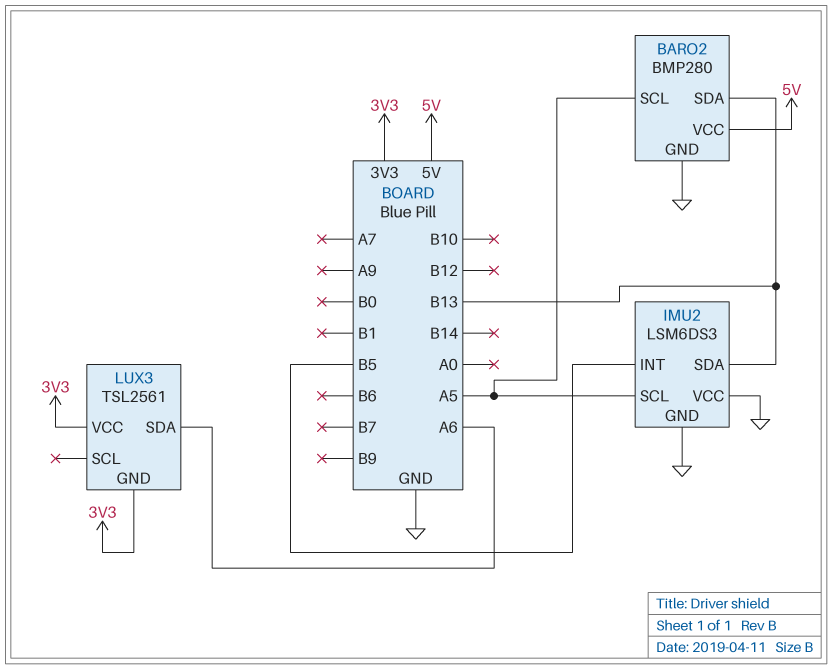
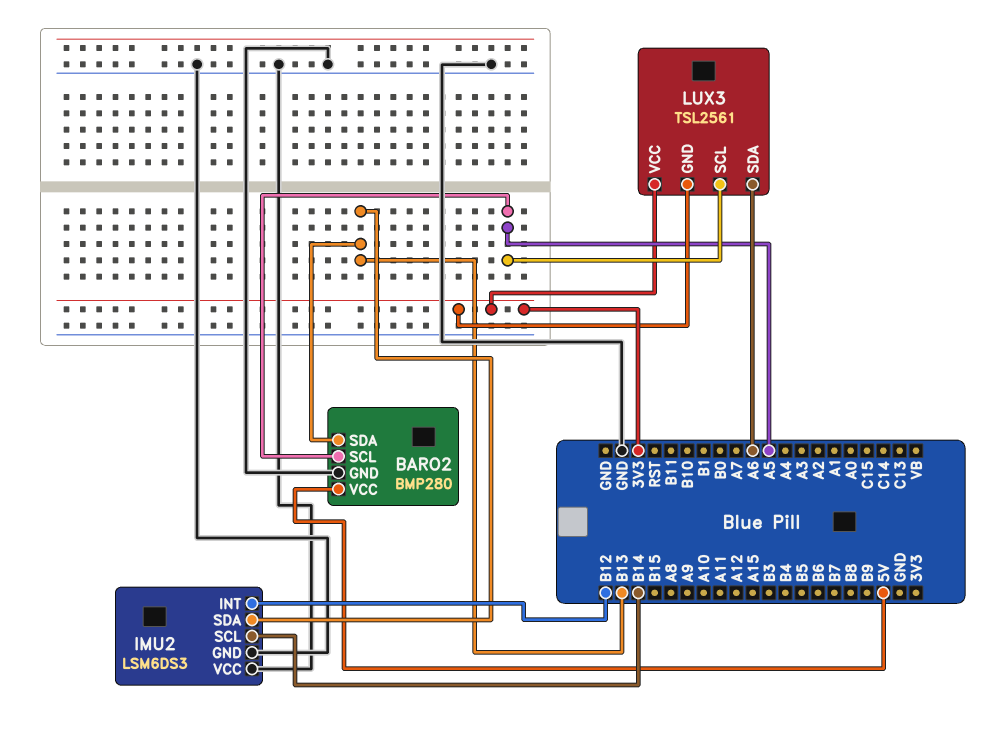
IMU2 pin INT: B5 -> B12
IMU2 pin SCL: A5 -> B14
LUX3 pin SCL: none -> A5

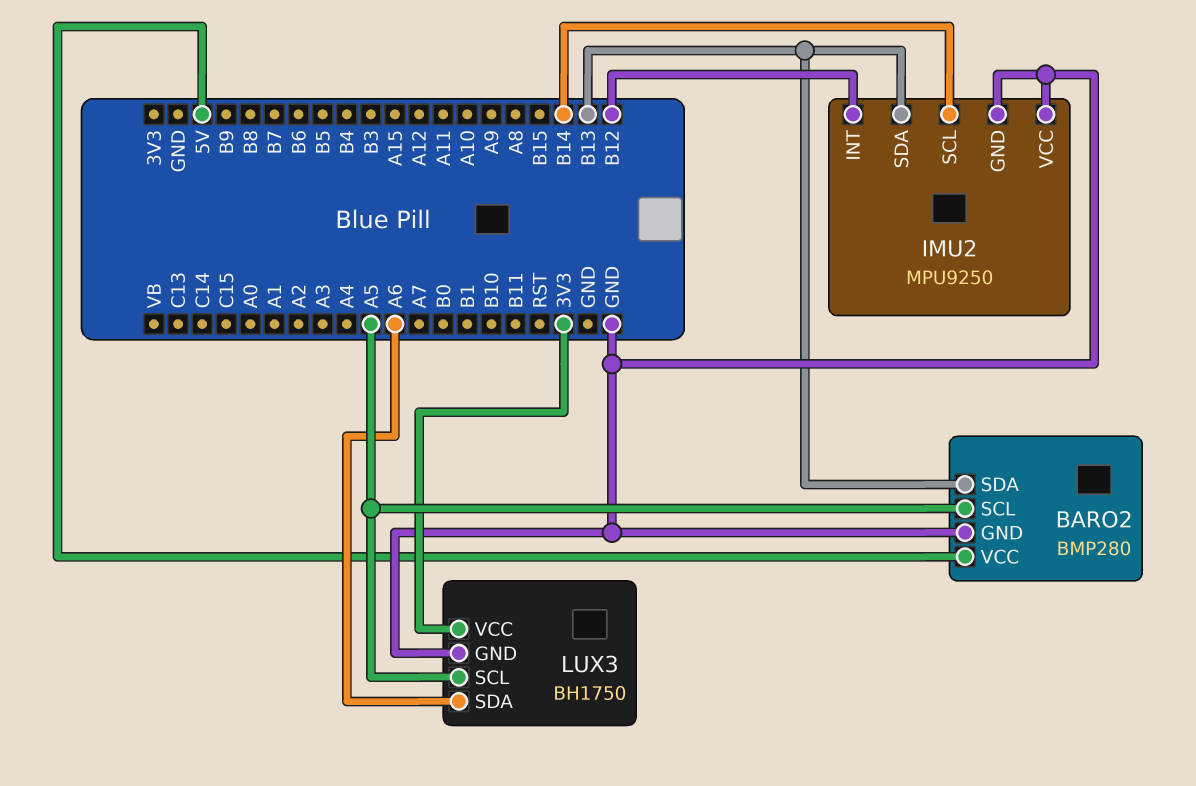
IMU2: LSM6DS3 -> MPU9250
LUX3: TSL2561 -> BH1750
LUX3 pin GND: 3V3 -> GND

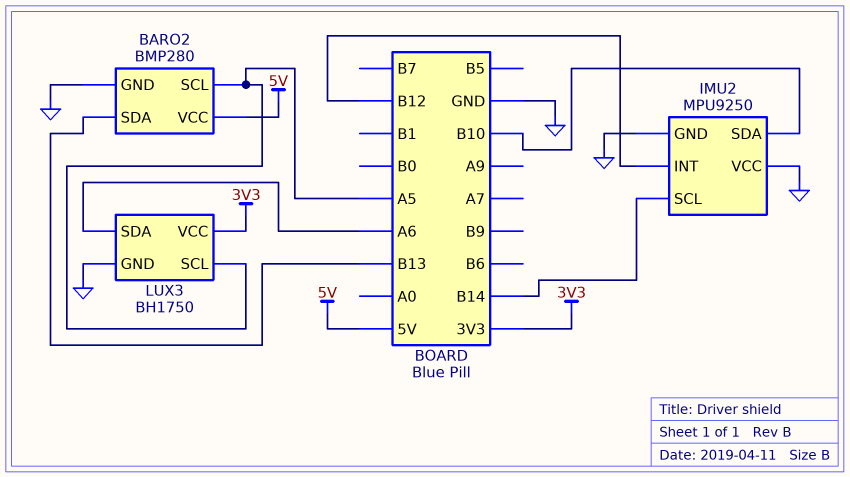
IMU2 pin SDA: B13 -> B10

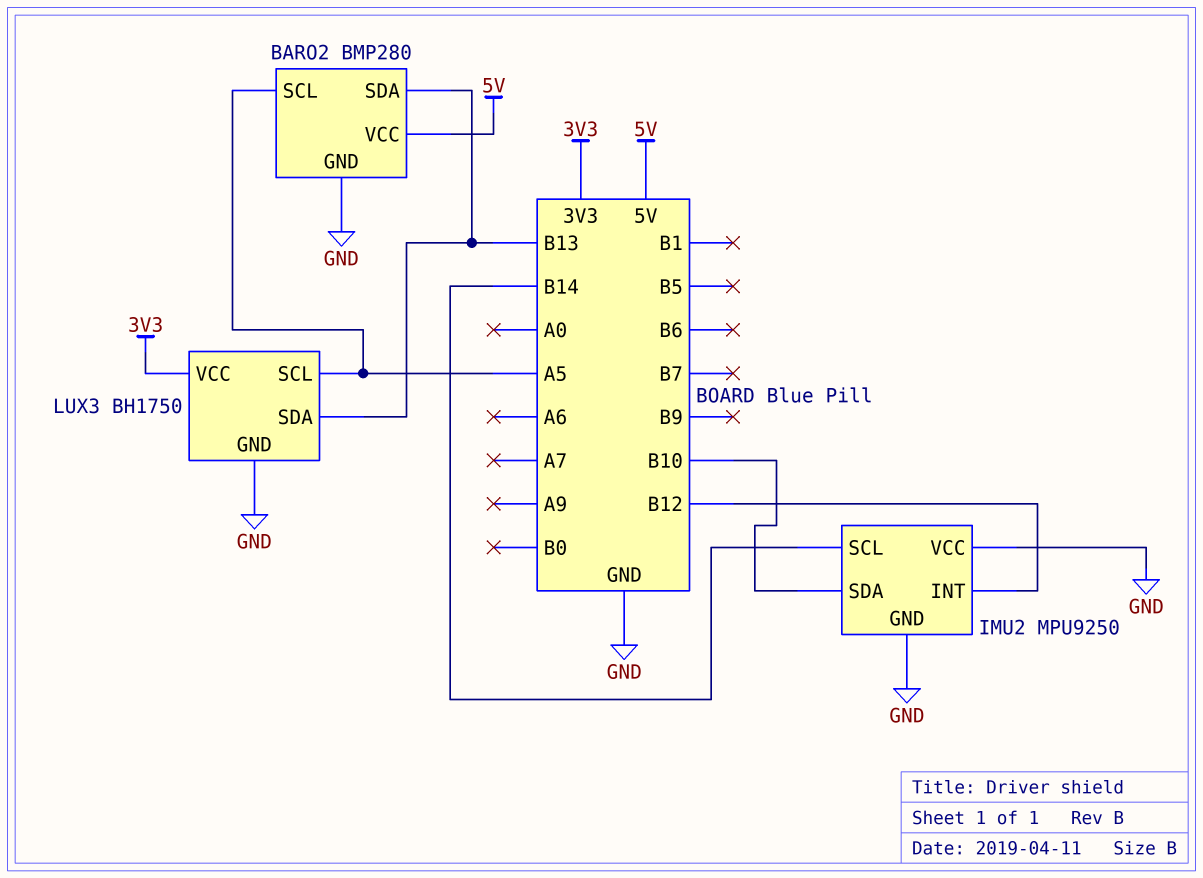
LUX3 pin SDA: A6 -> B13

